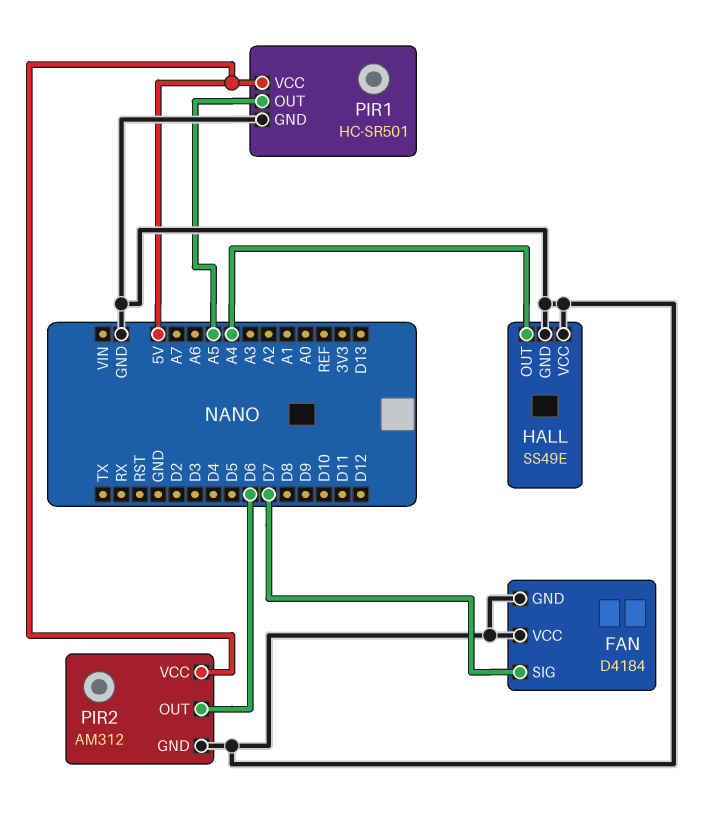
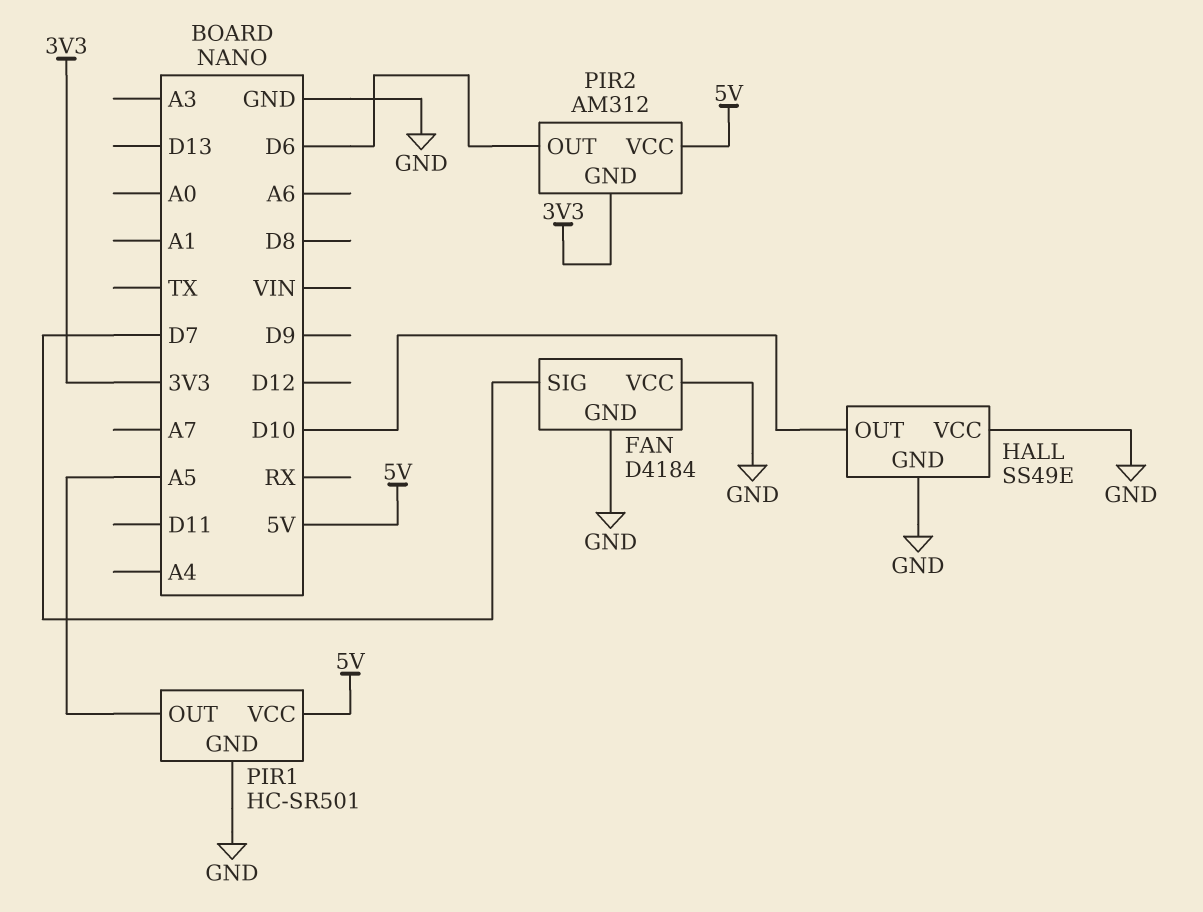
HALL pin OUT: A4 -> D10
PIR2 pin GND: GND -> 3V3

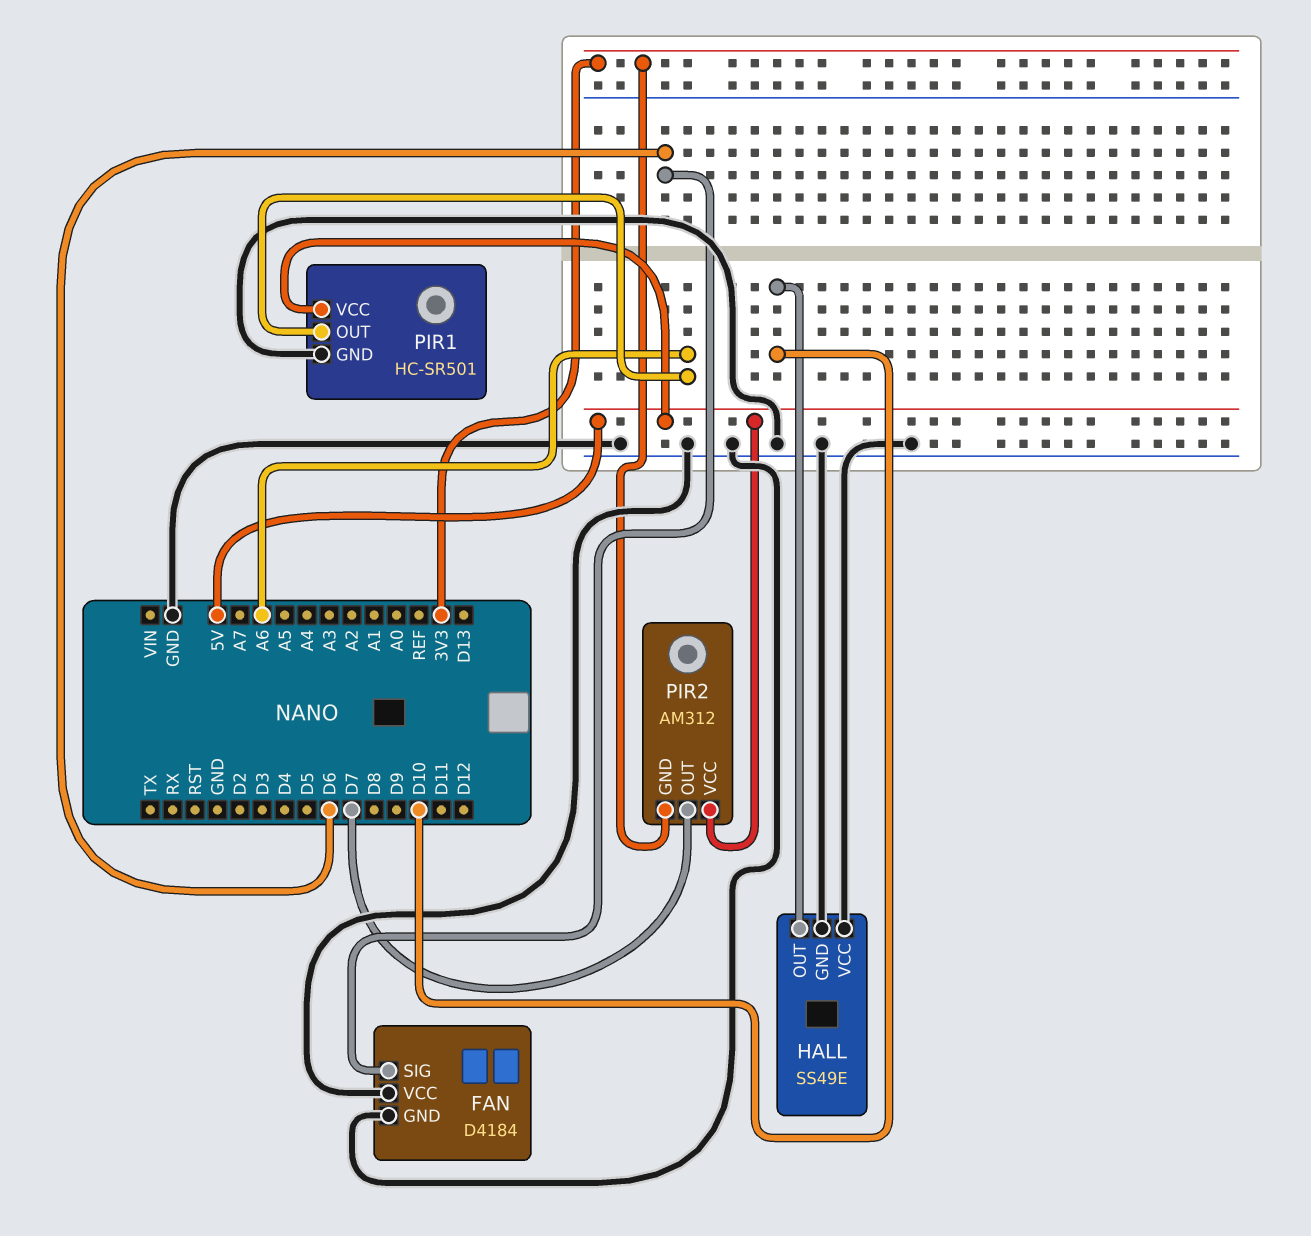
FAN pin SIG: D7 -> D6
PIR1 pin OUT: A5 -> A6
PIR2 pin OUT: D6 -> D7

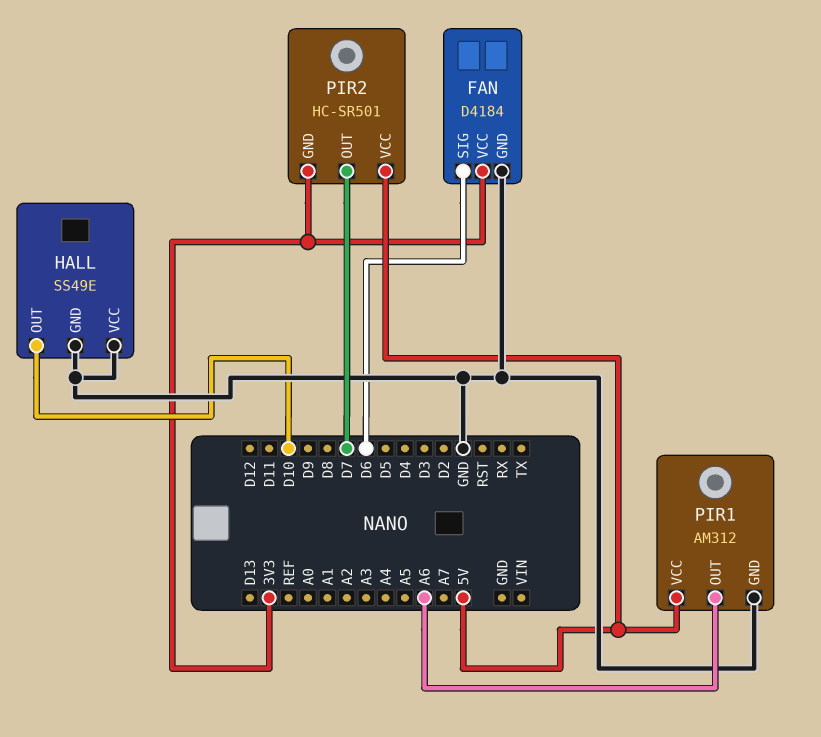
FAN pin VCC: GND -> 3V3
PIR1: HC-SR501 -> AM312
PIR2: AM312 -> HC-SR501

